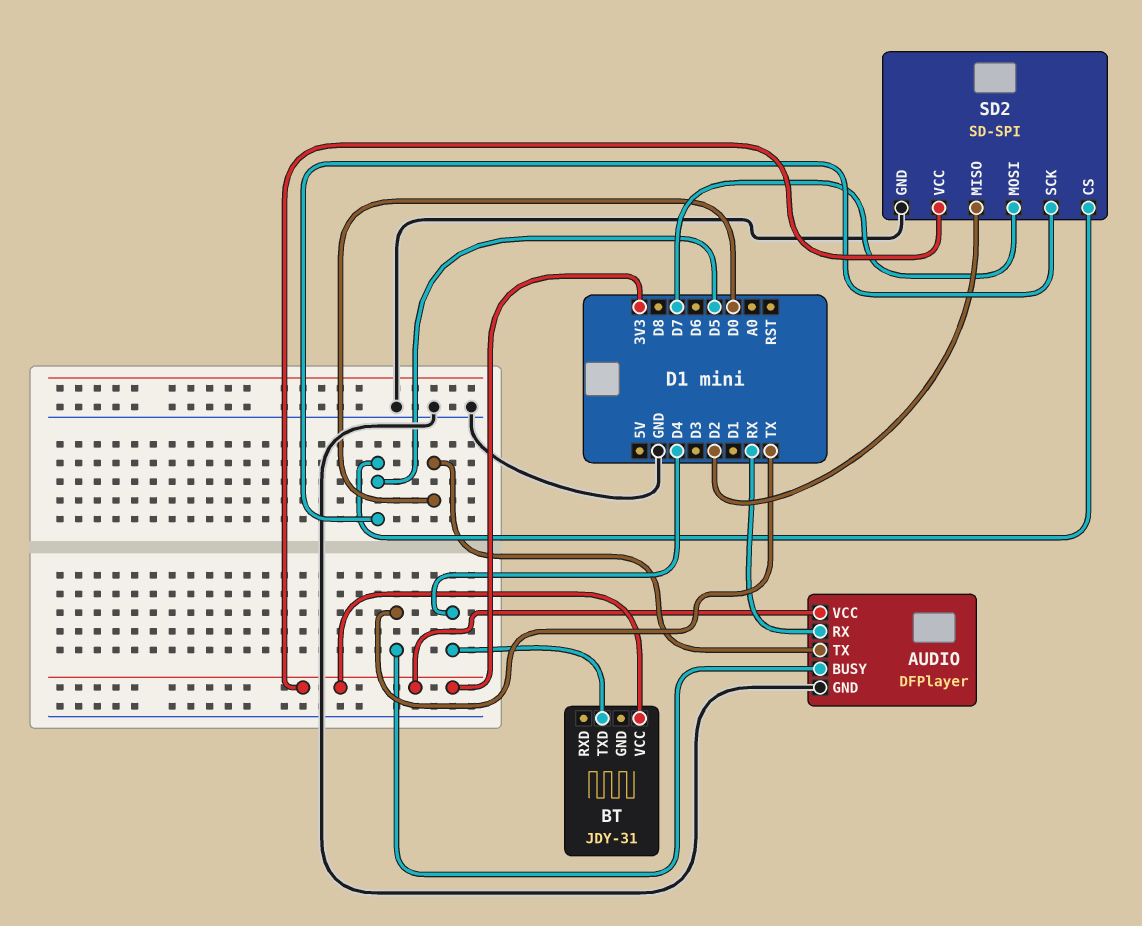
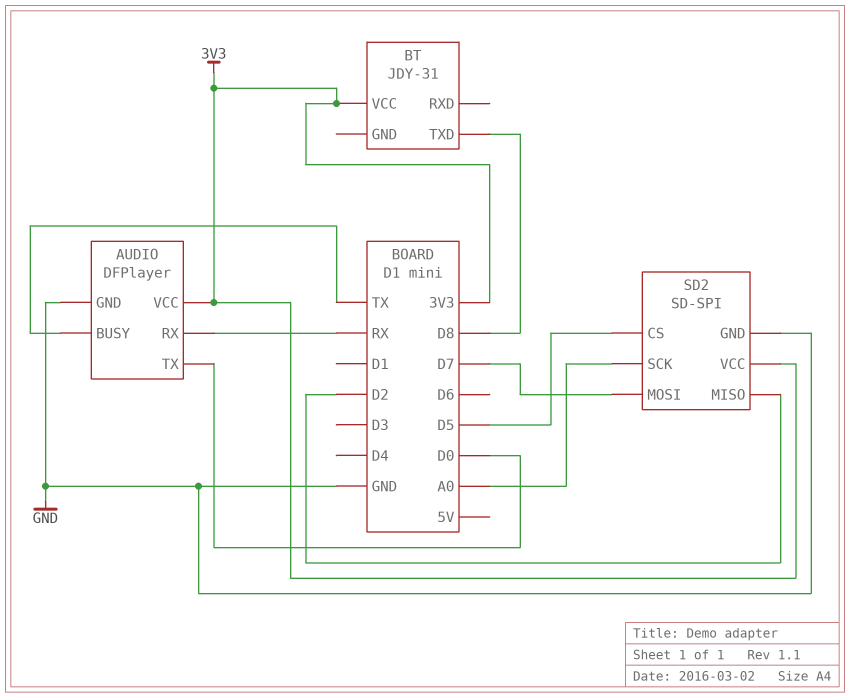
BT pin TXD: D4 -> D8
SD2 pin SCK: D5 -> A0

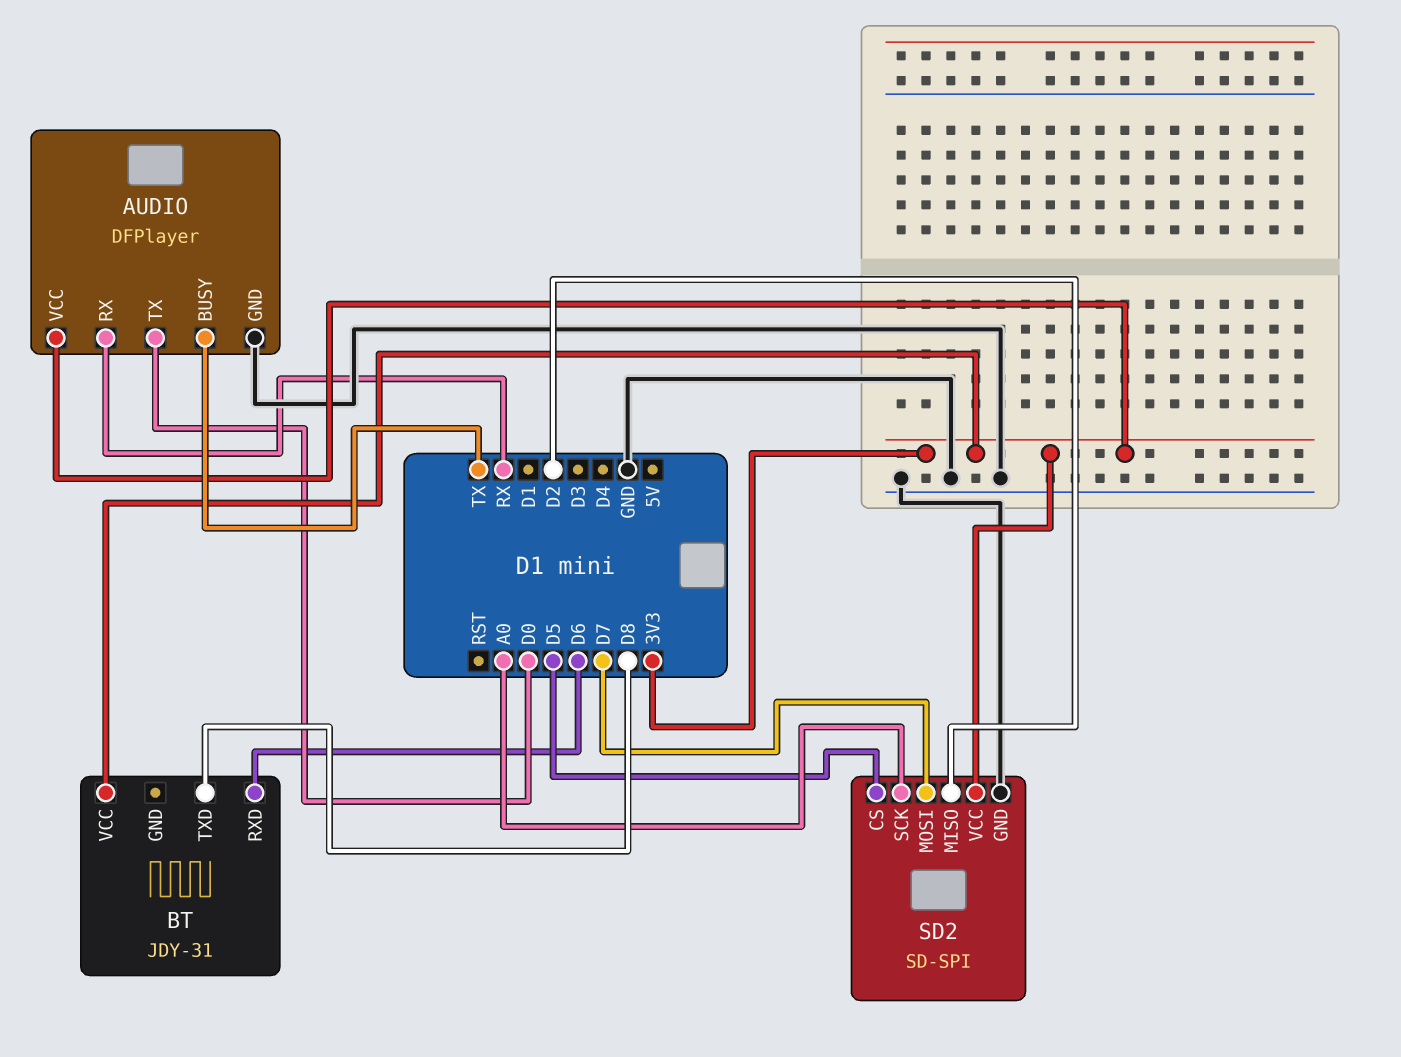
BT pin RXD: none -> D6

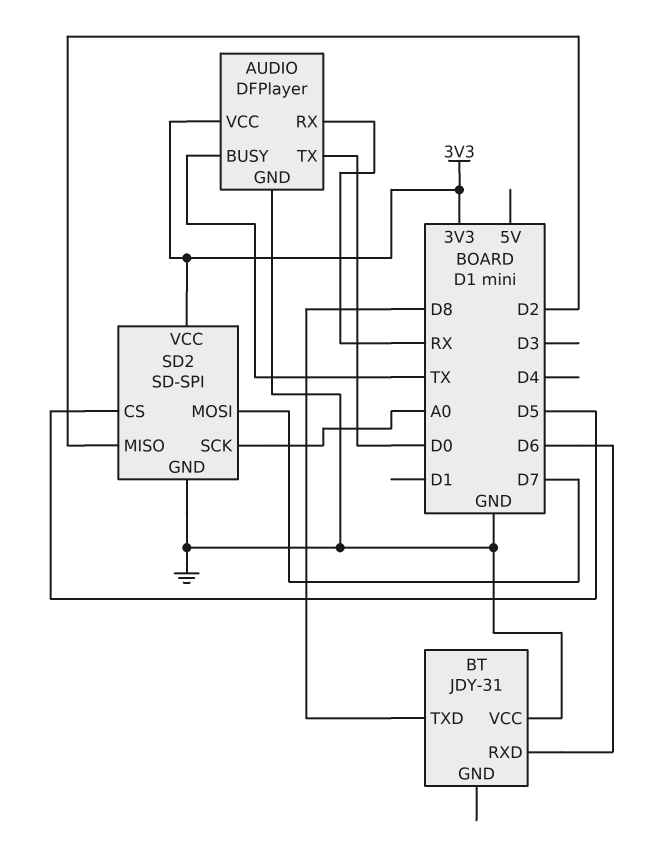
BT pin VCC: 3V3 -> GND

